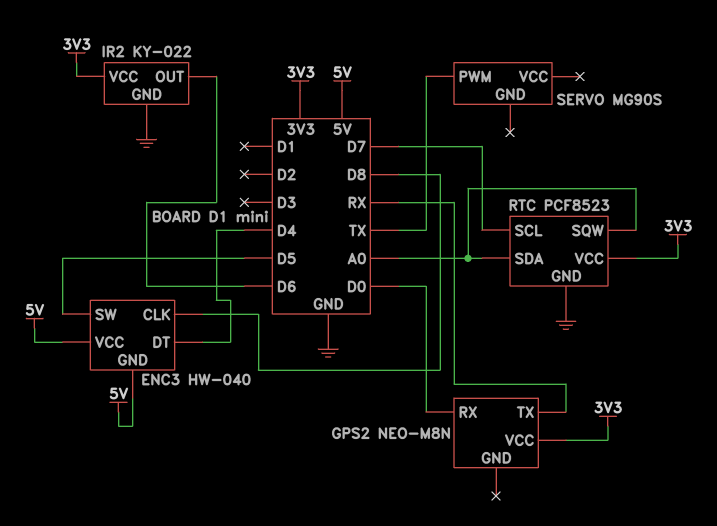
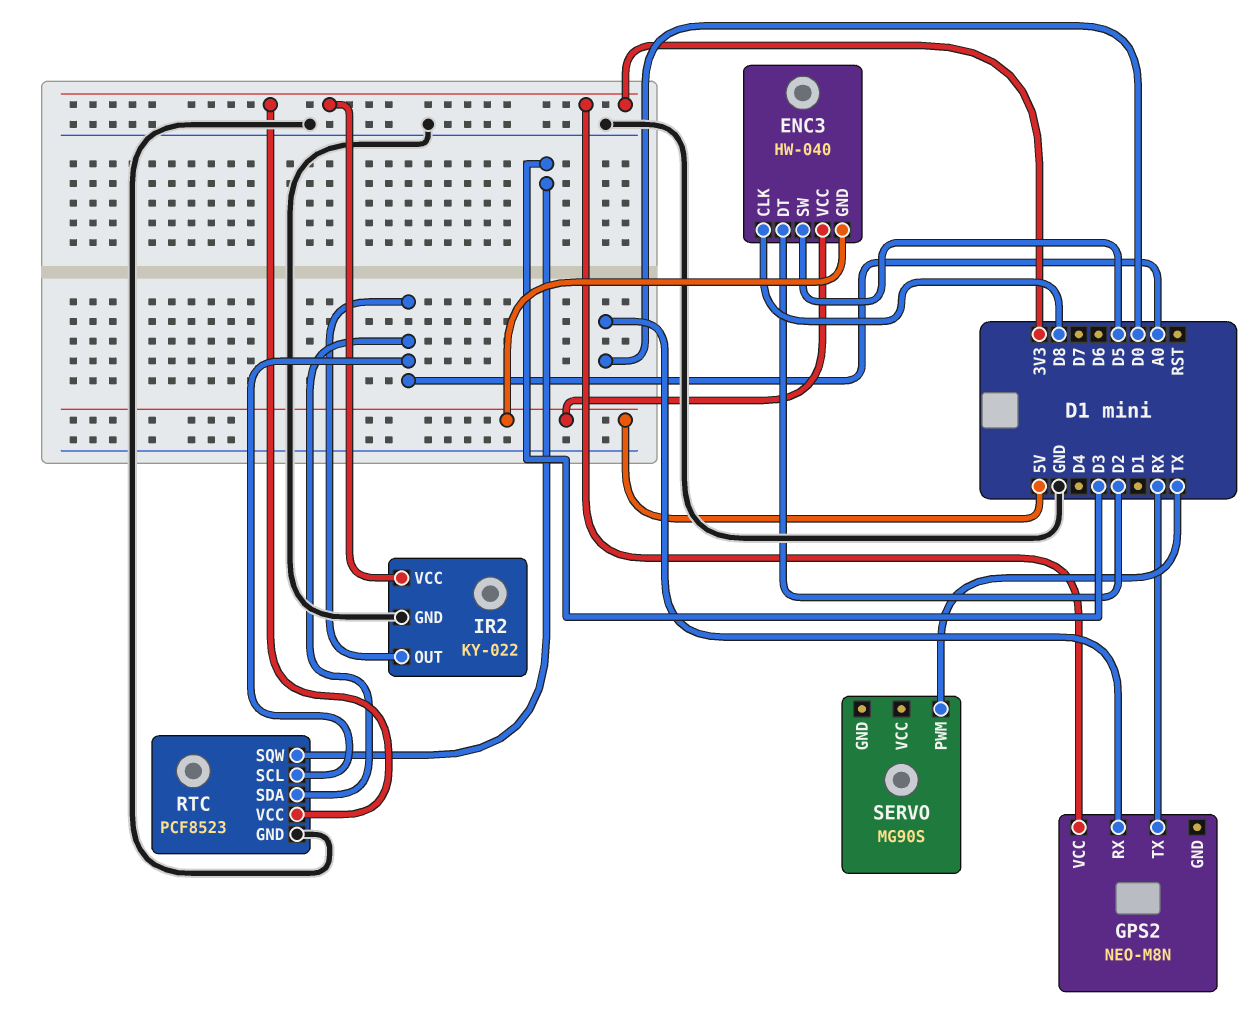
ENC3 pin DT: D4 -> D2
IR2 pin OUT: D6 -> A0
RTC pin SCL: D7 -> A0
RTC pin SQW: A0 -> D3

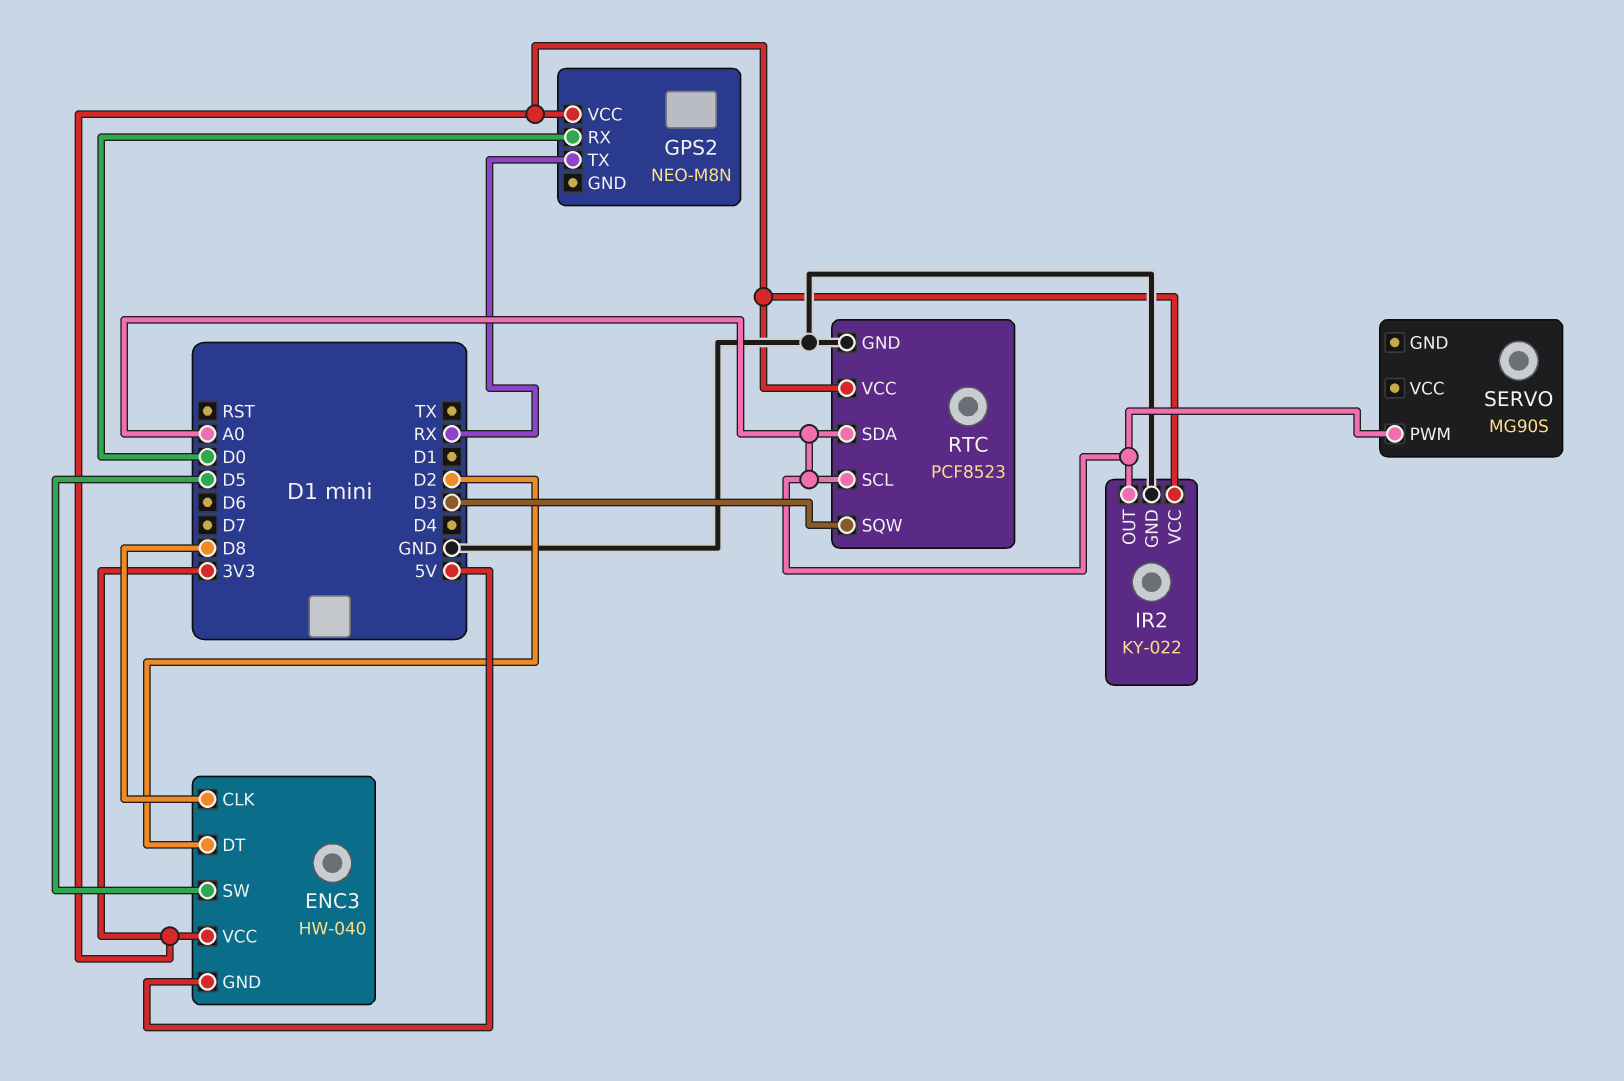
ENC3 pin VCC: 5V -> 3V3
SERVO pin PWM: TX -> A0

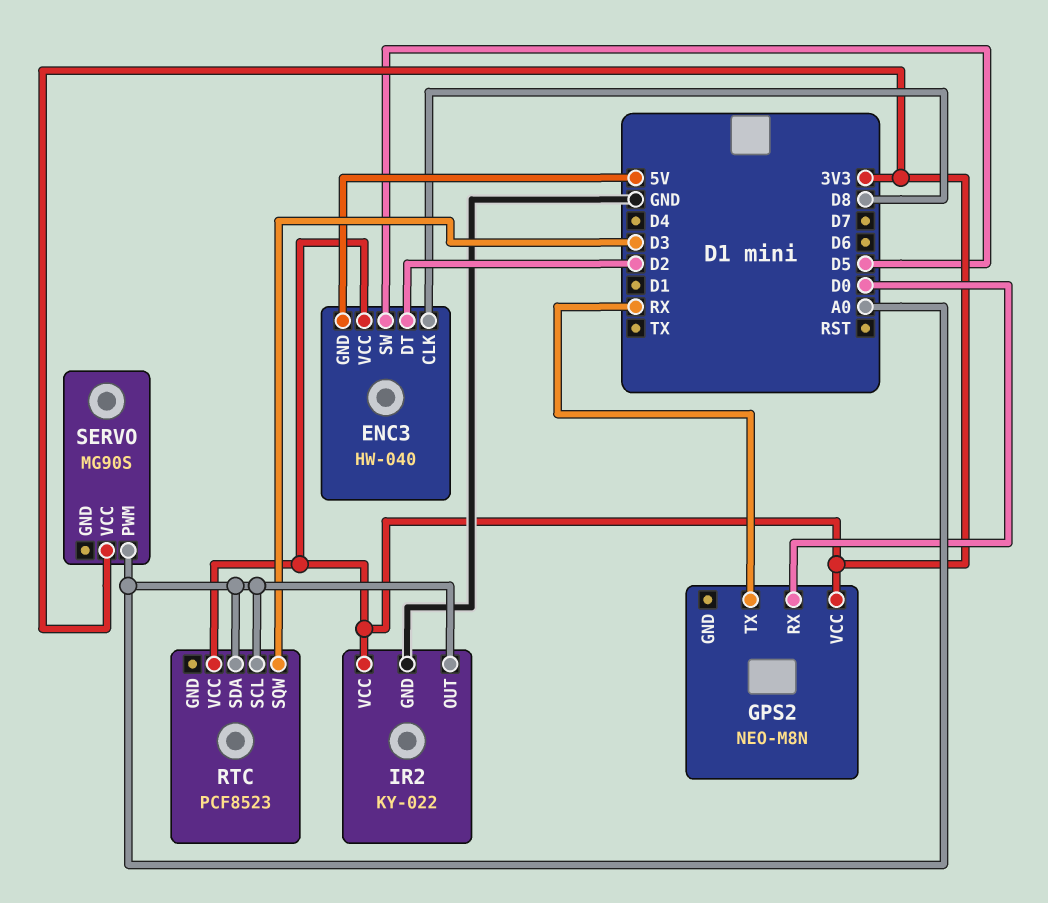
RTC pin GND: GND -> none
SERVO pin VCC: none -> 3V3

